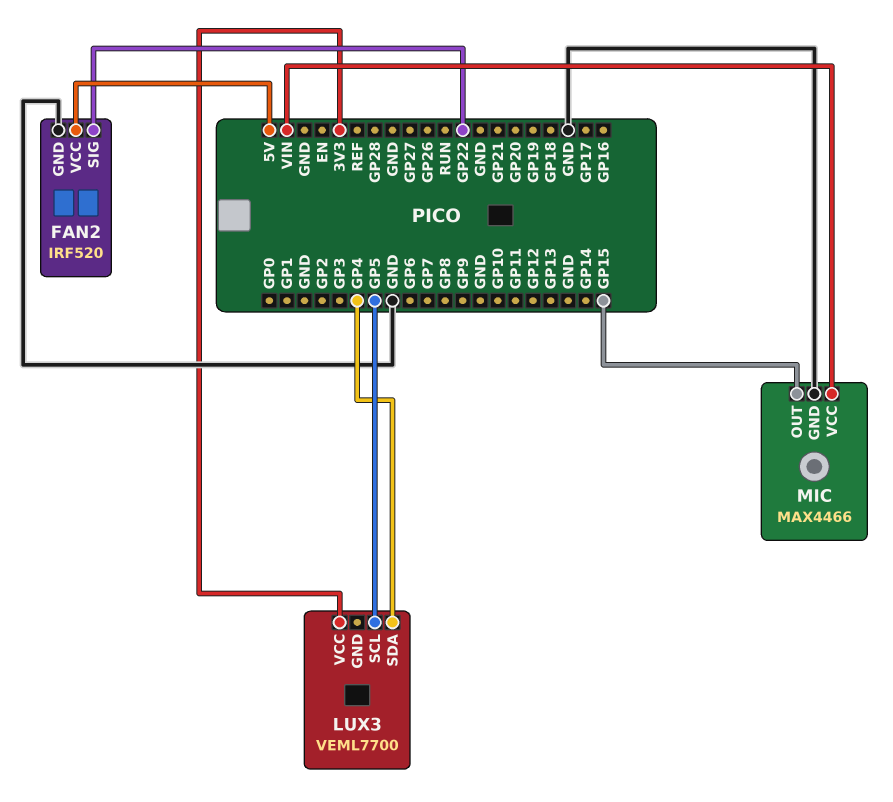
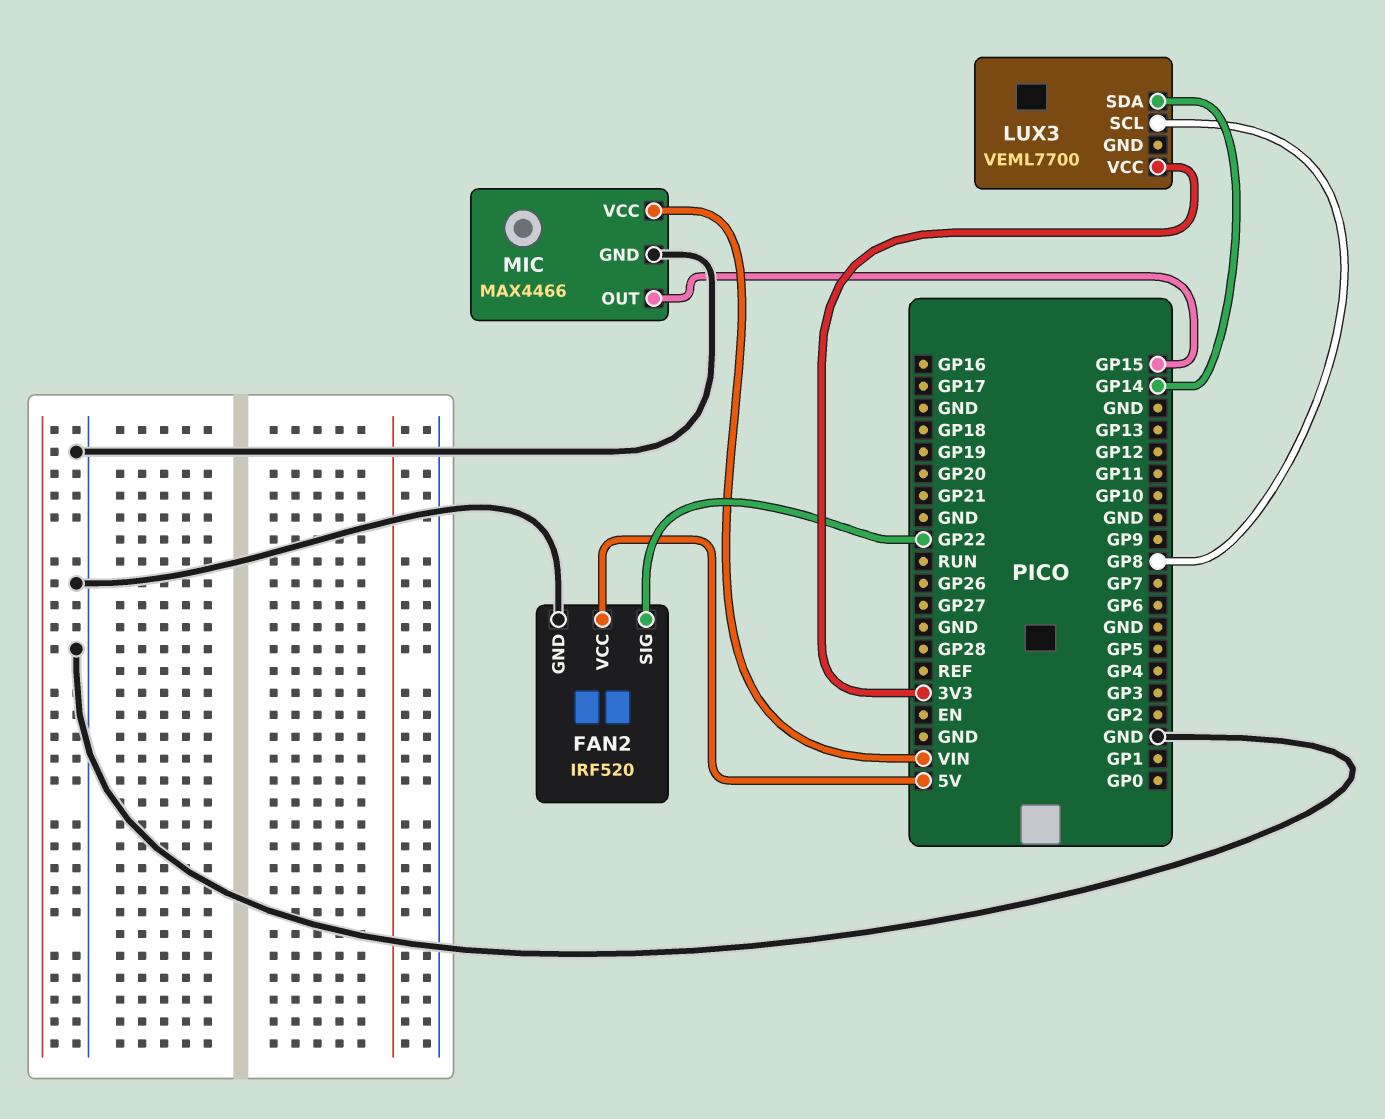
LUX3 pin SCL: GP5 -> GP8
LUX3 pin SDA: GP4 -> GP14

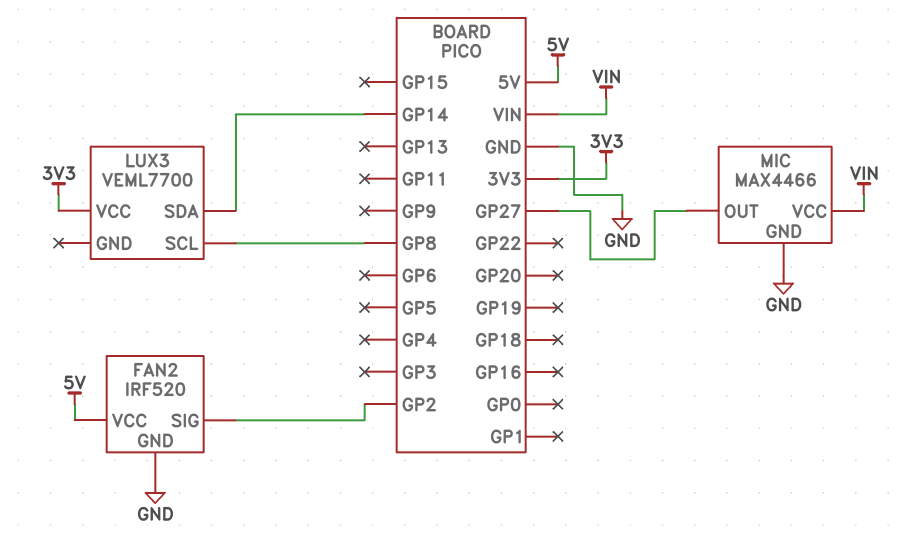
FAN2 pin SIG: GP22 -> GP2
MIC pin OUT: GP15 -> GP27

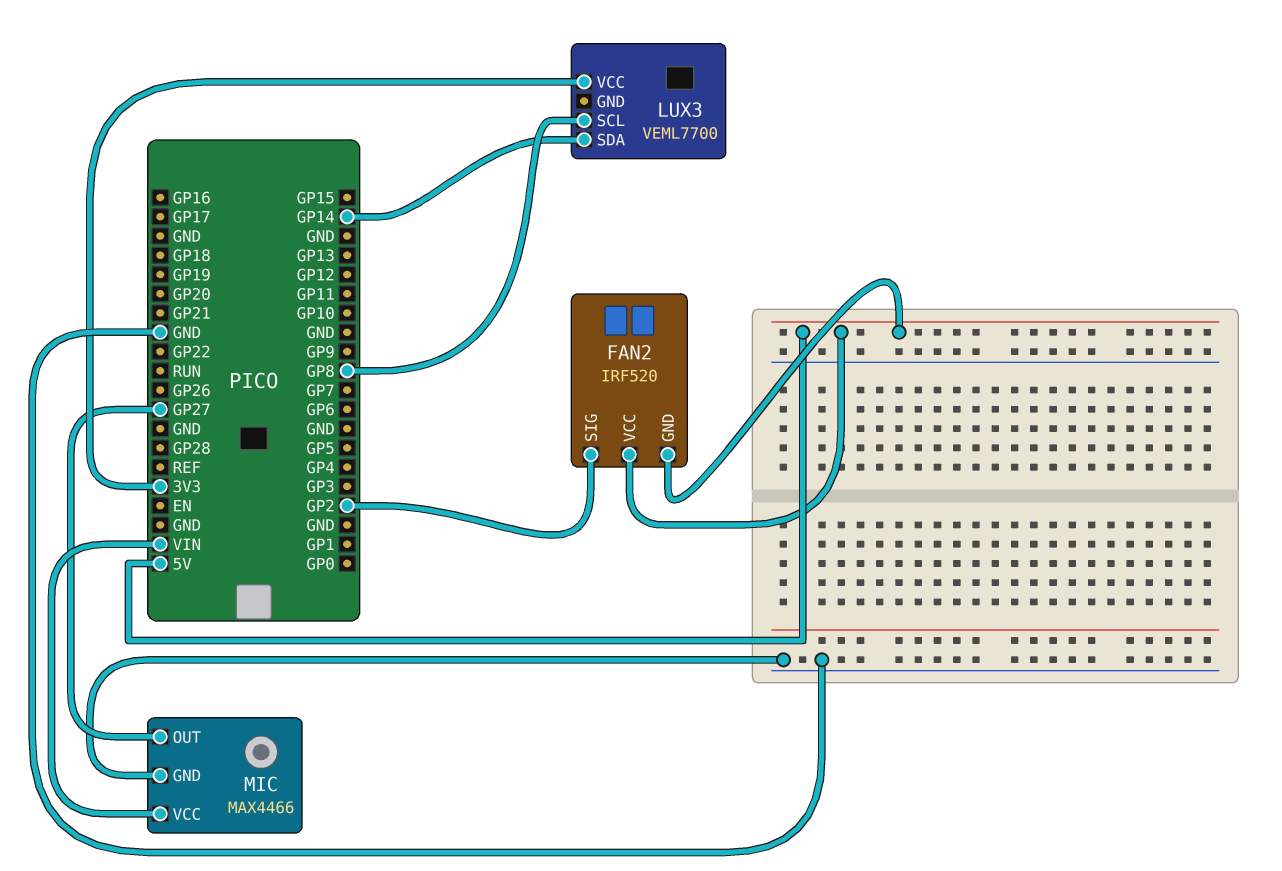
FAN2 pin GND: GND -> 5V

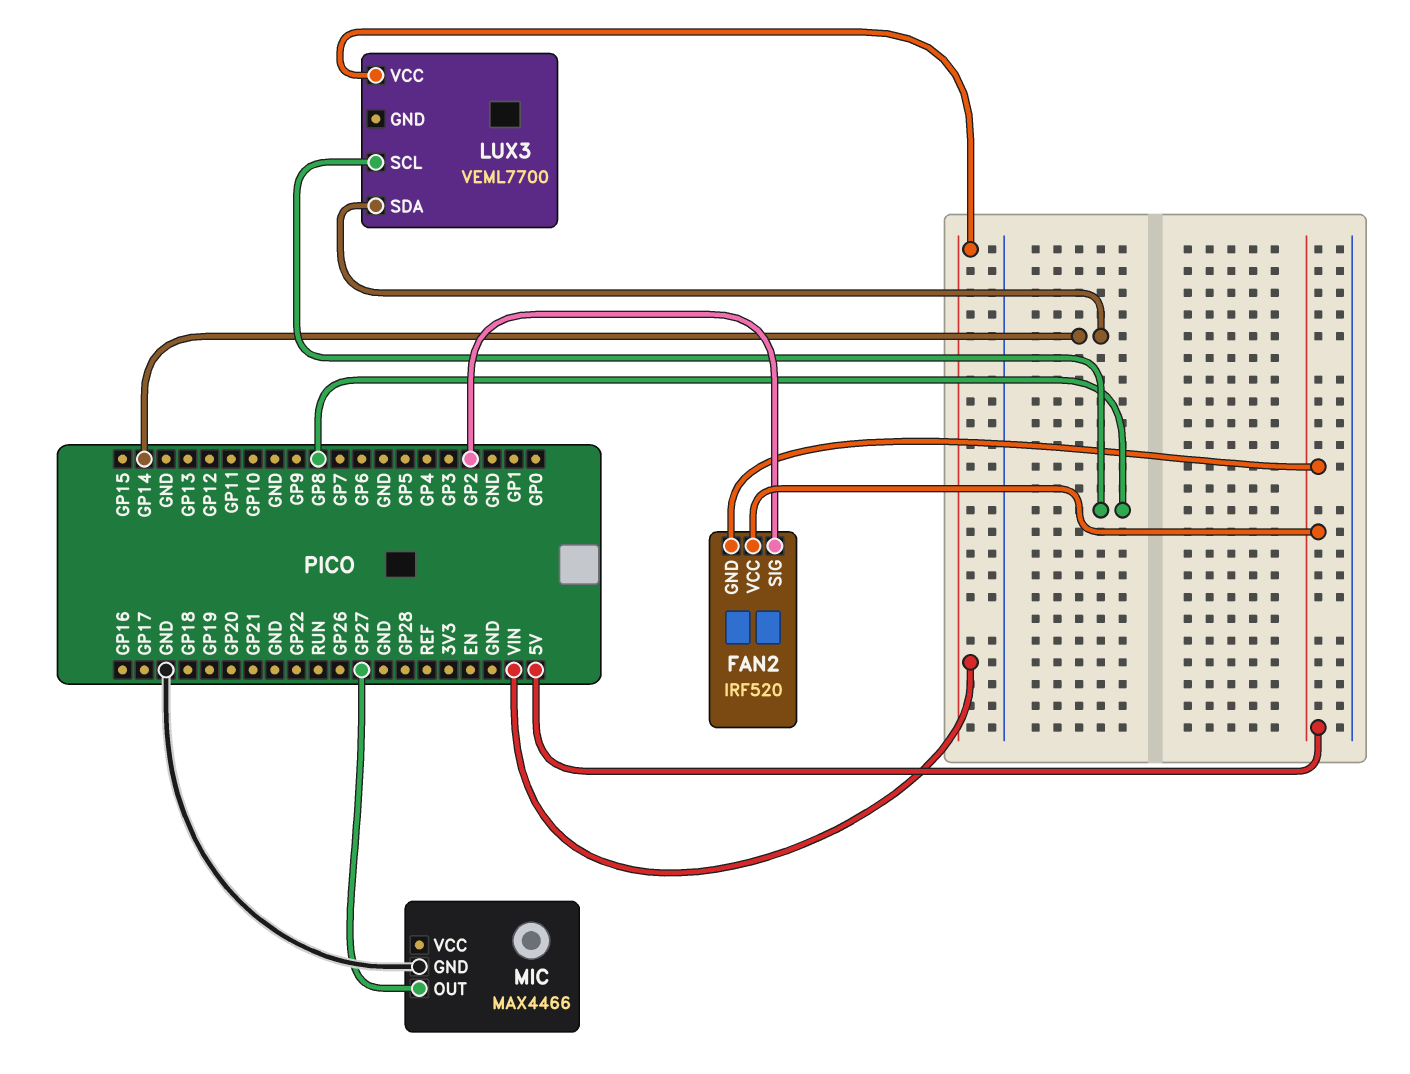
LUX3 pin VCC: 3V3 -> VIN
MIC pin VCC: VIN -> none

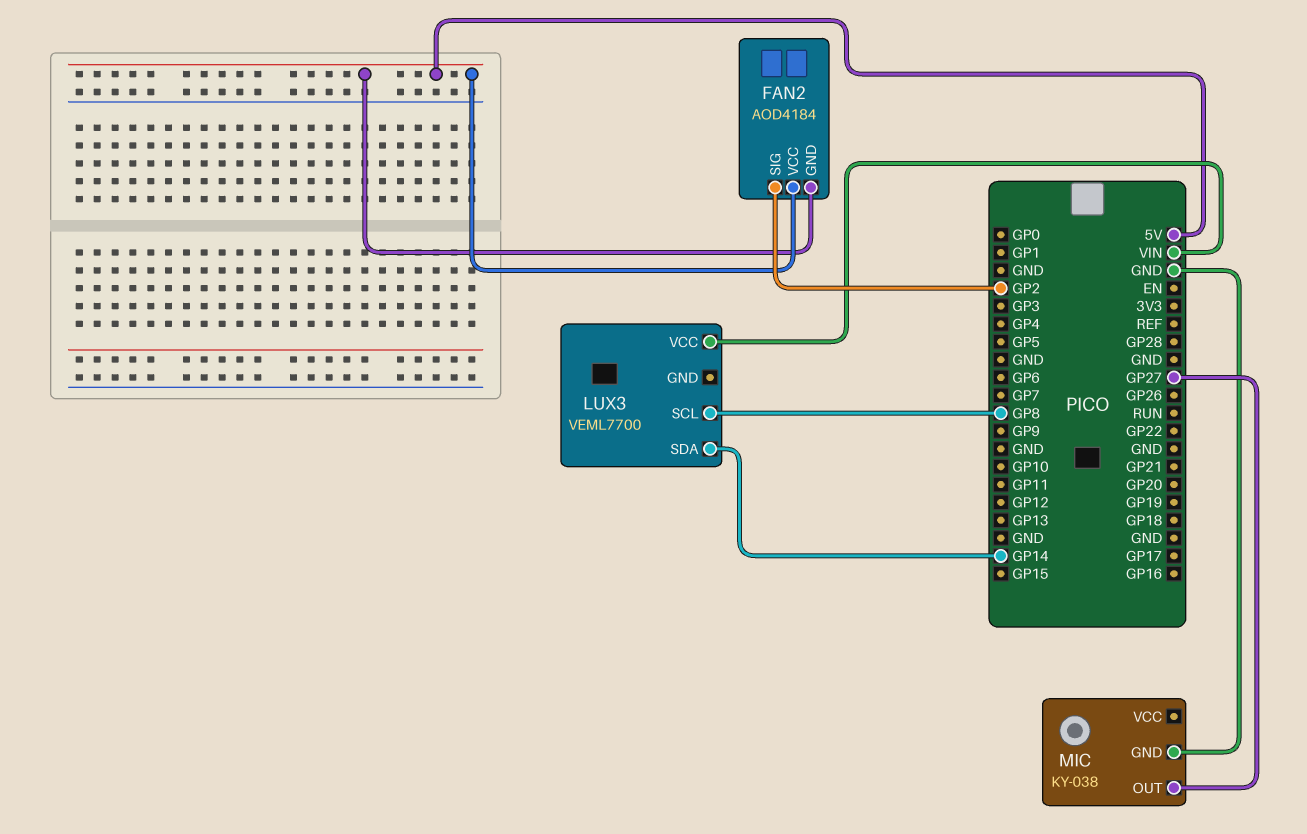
FAN2: IRF520 -> AOD4184
MIC: MAX4466 -> KY-038

